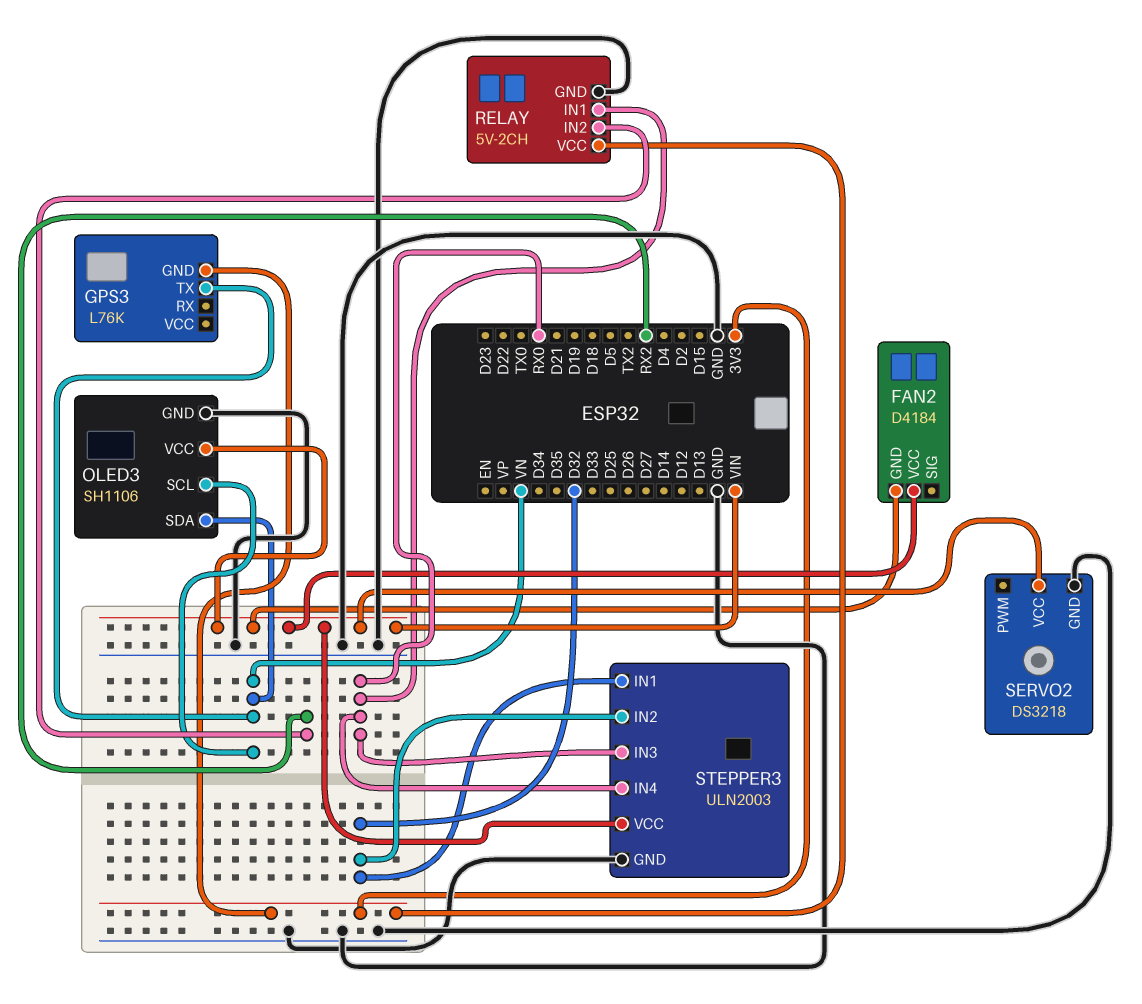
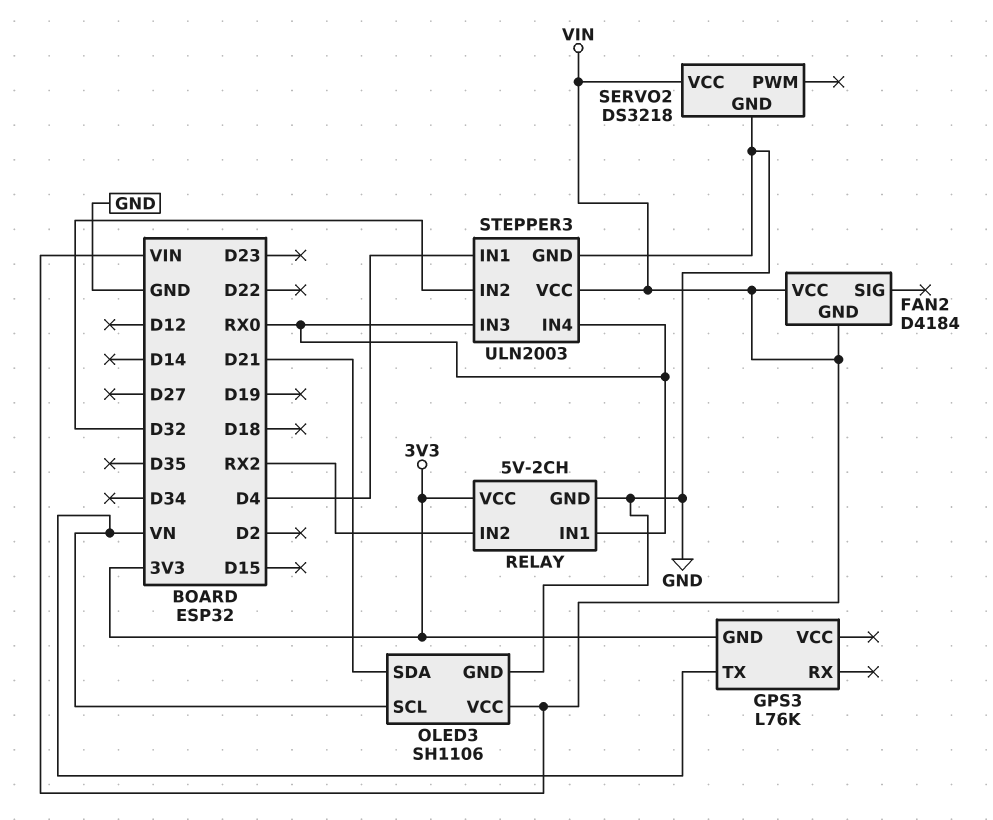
OLED3 pin SDA: VN -> D21
STEPPER3 pin IN1: D32 -> D4

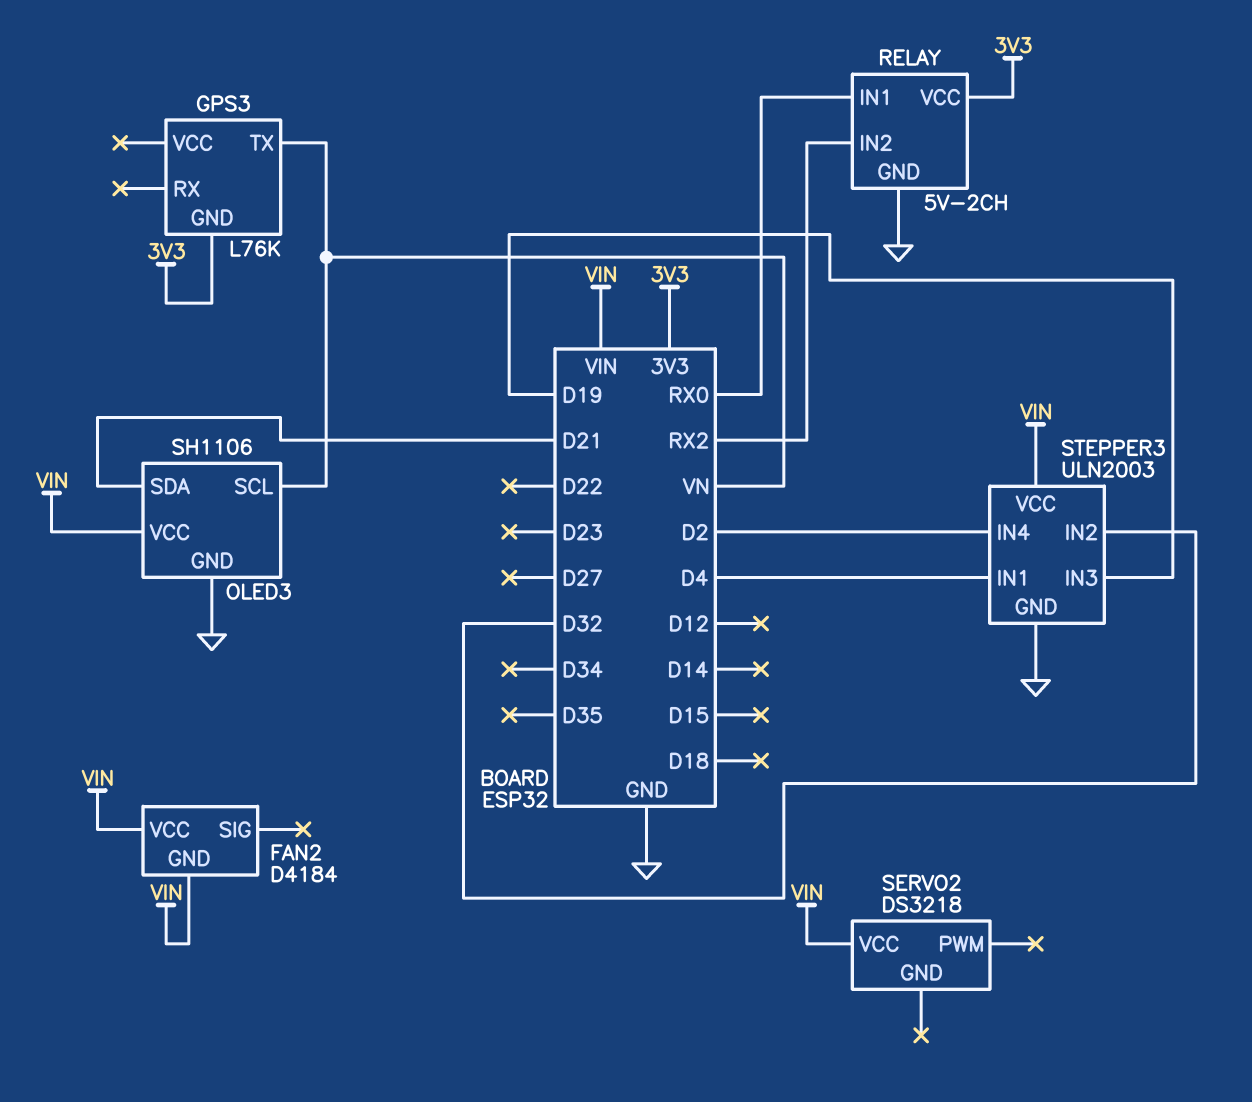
SERVO2 pin GND: GND -> none
STEPPER3 pin IN3: RX0 -> D19
STEPPER3 pin IN4: RX0 -> D2

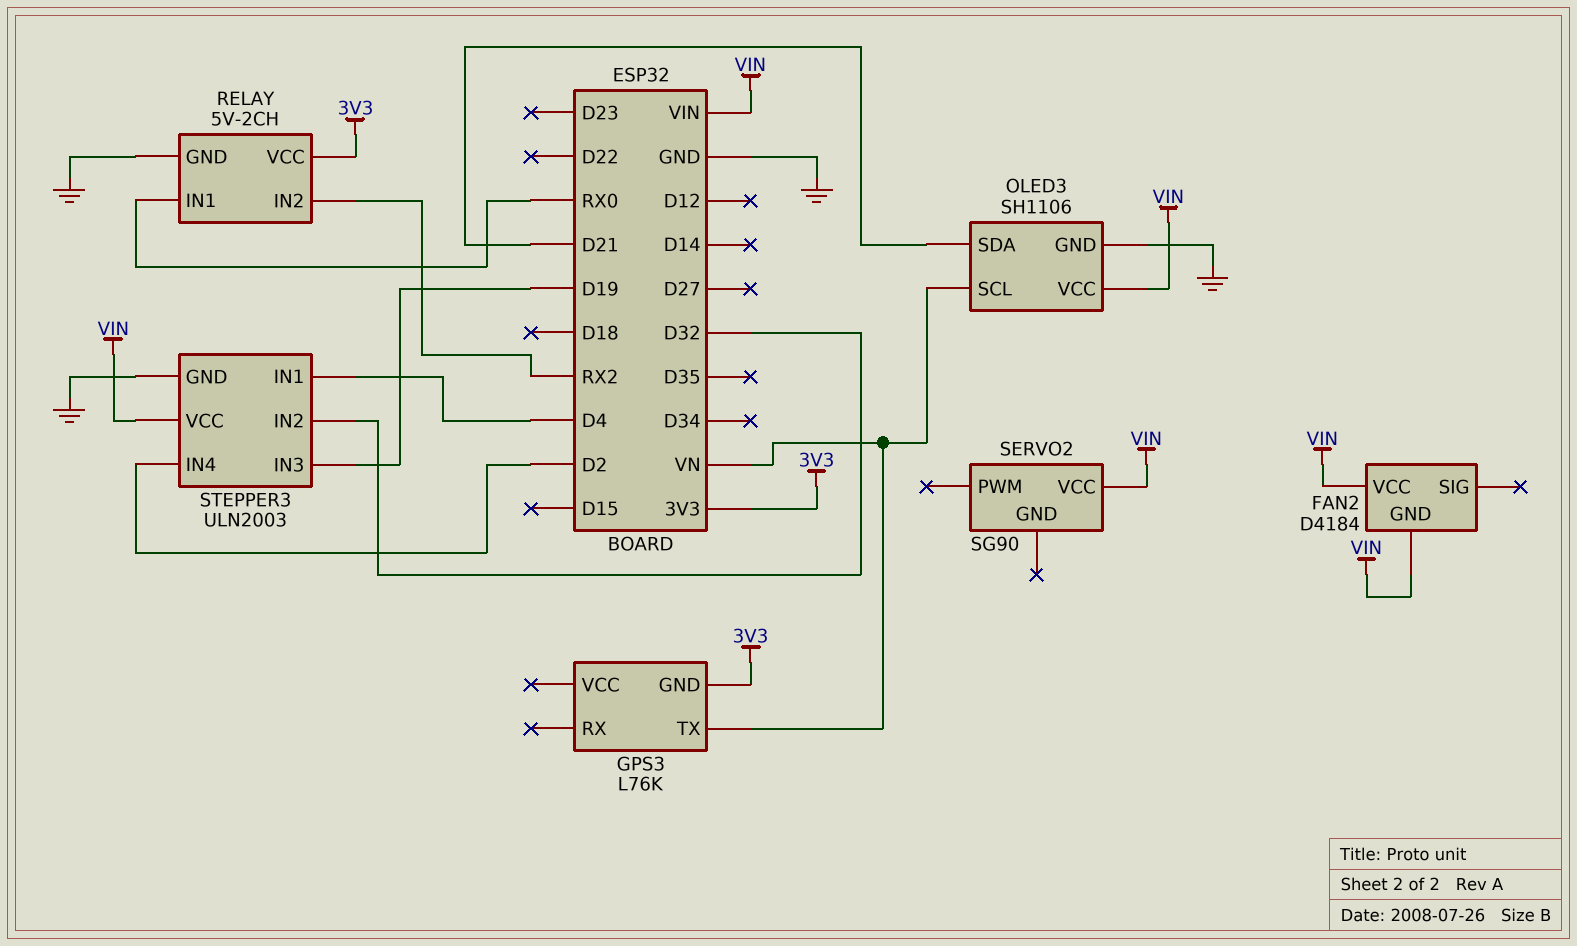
SERVO2: DS3218 -> SG90

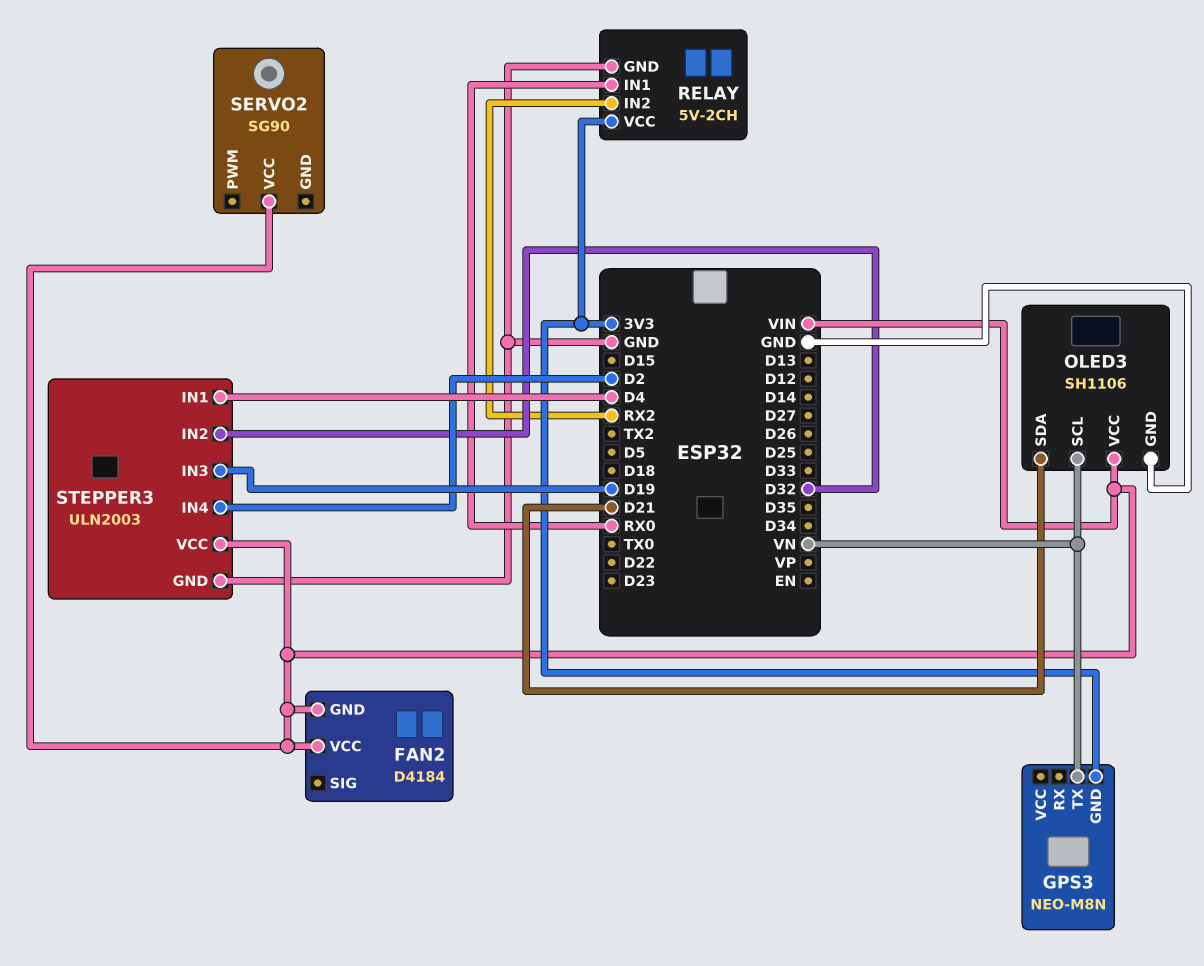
GPS3: L76K -> NEO-M8N

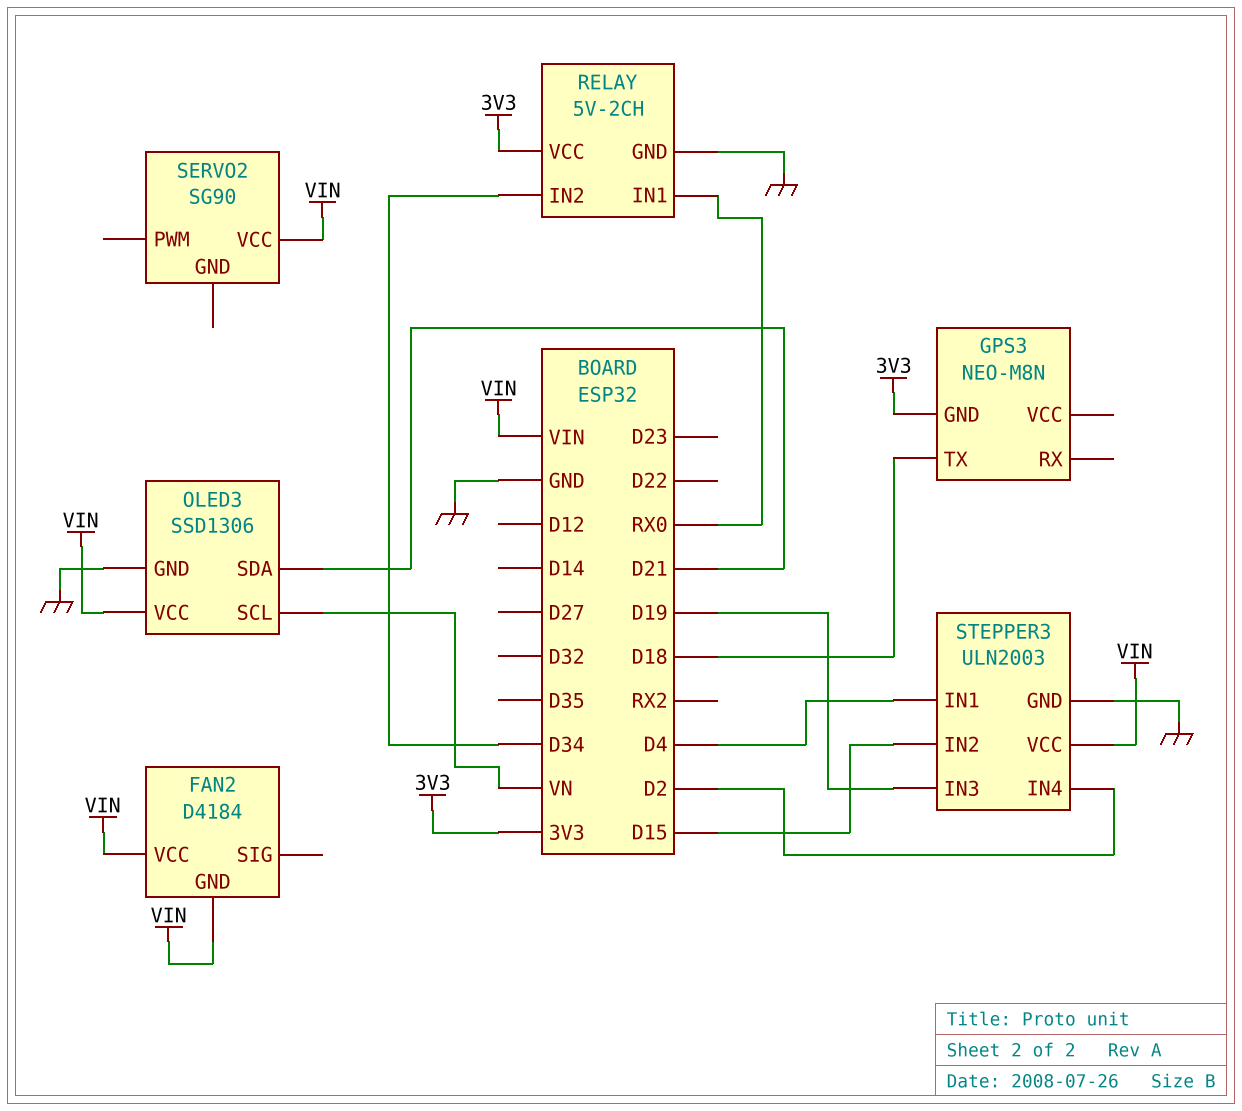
GPS3 pin TX: VN -> D18
OLED3: SH1106 -> SSD1306
RELAY pin IN2: RX2 -> D34
STEPPER3 pin IN2: D32 -> D15

